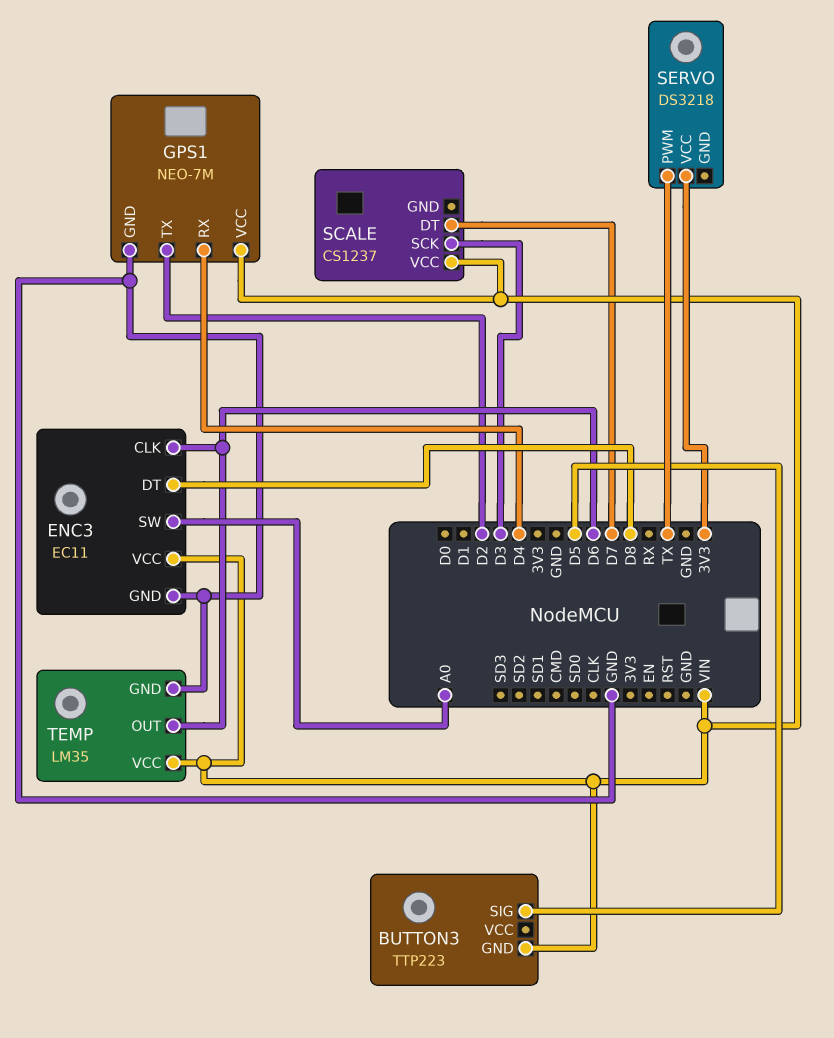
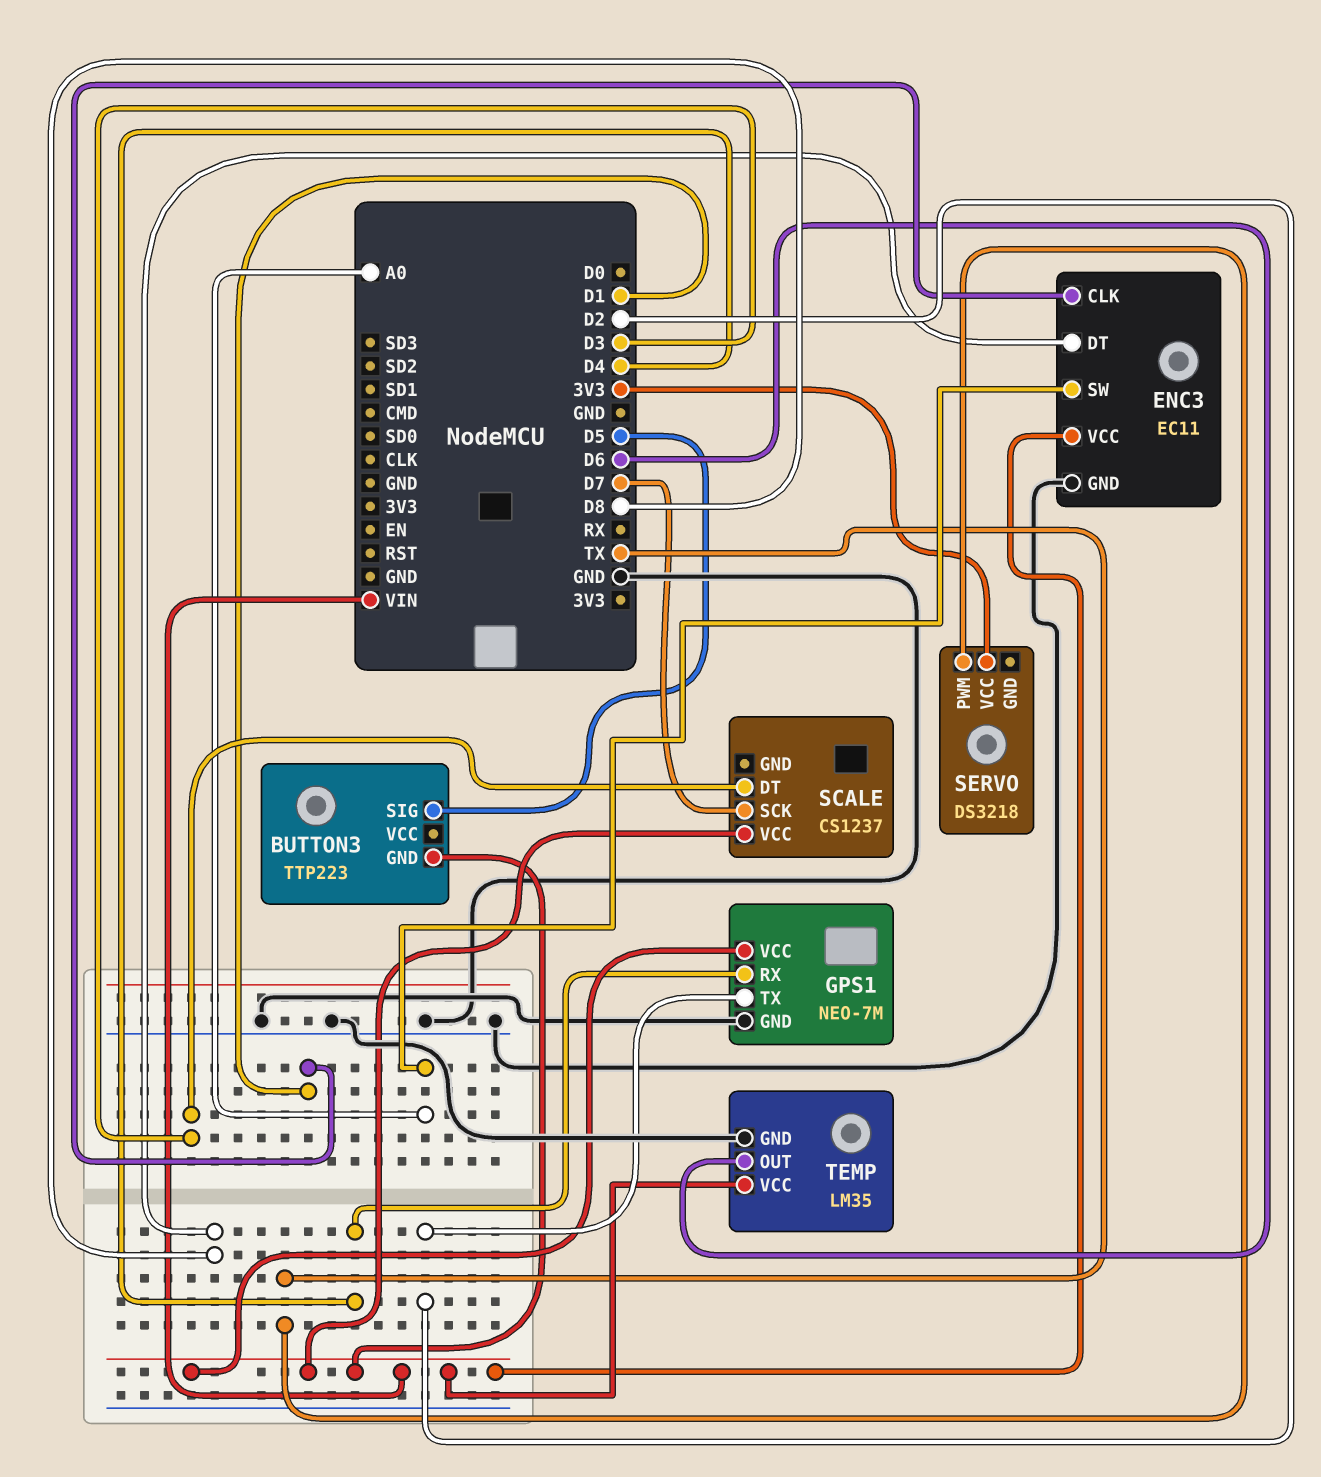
ENC3 pin CLK: D6 -> D1
SCALE pin DT: D7 -> D3
SCALE pin SCK: D3 -> D7

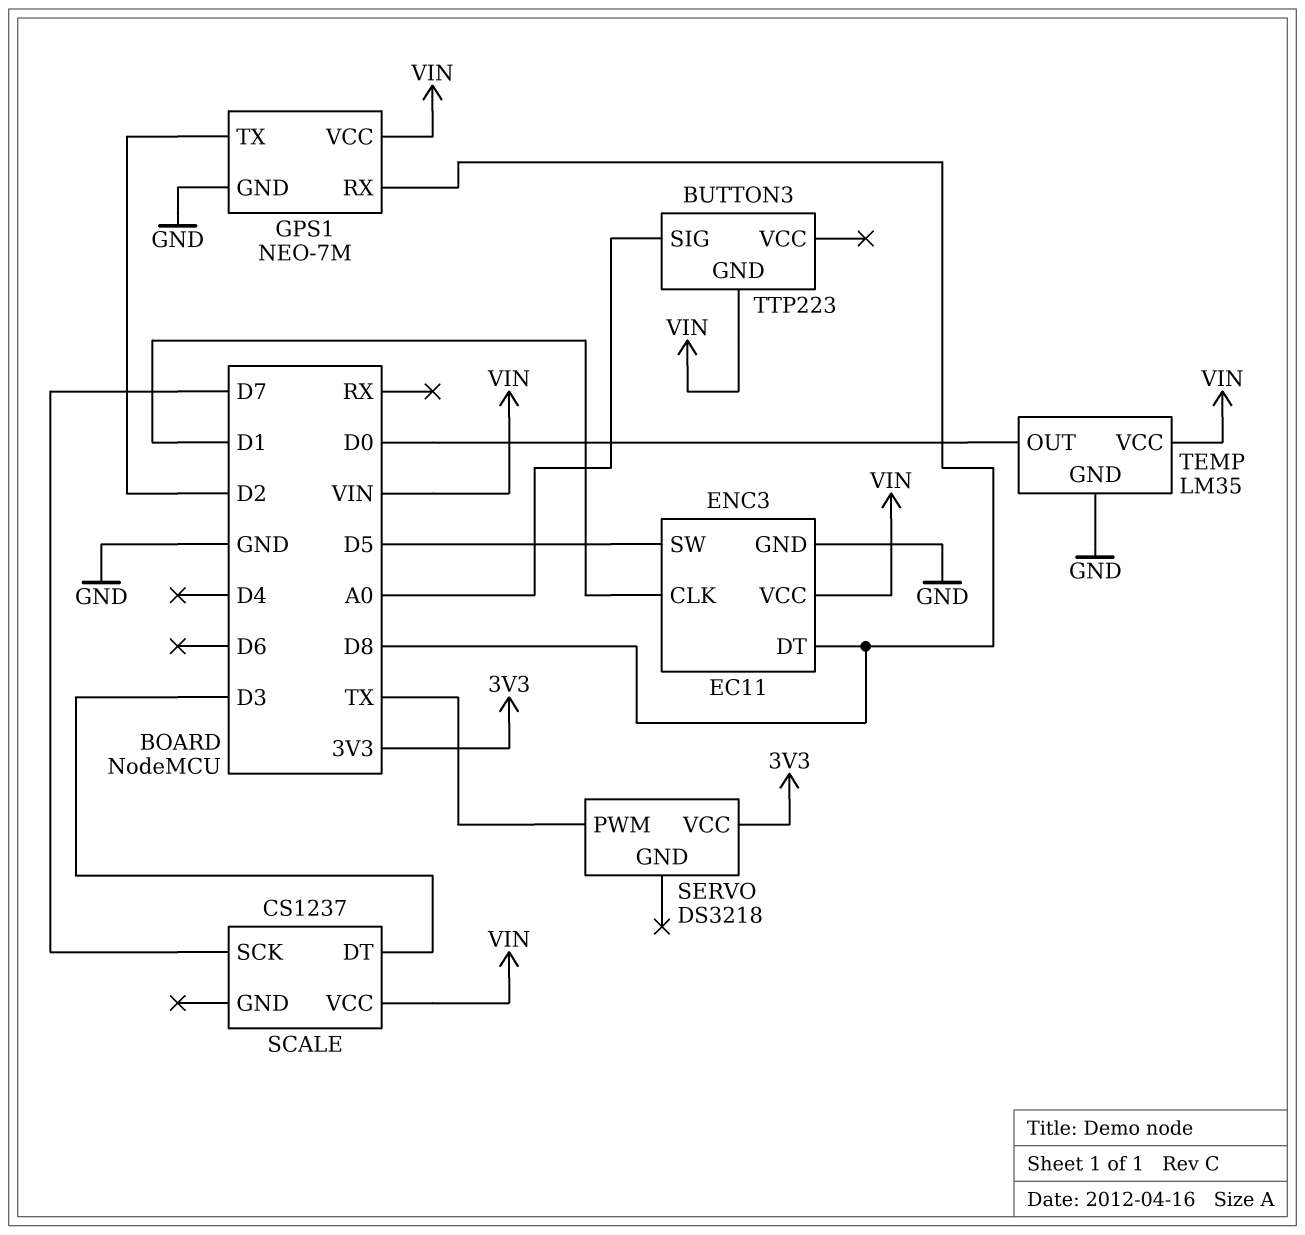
BUTTON3 pin SIG: D5 -> A0
ENC3 pin SW: A0 -> D5
GPS1 pin RX: D4 -> D8
TEMP pin OUT: D6 -> D0

